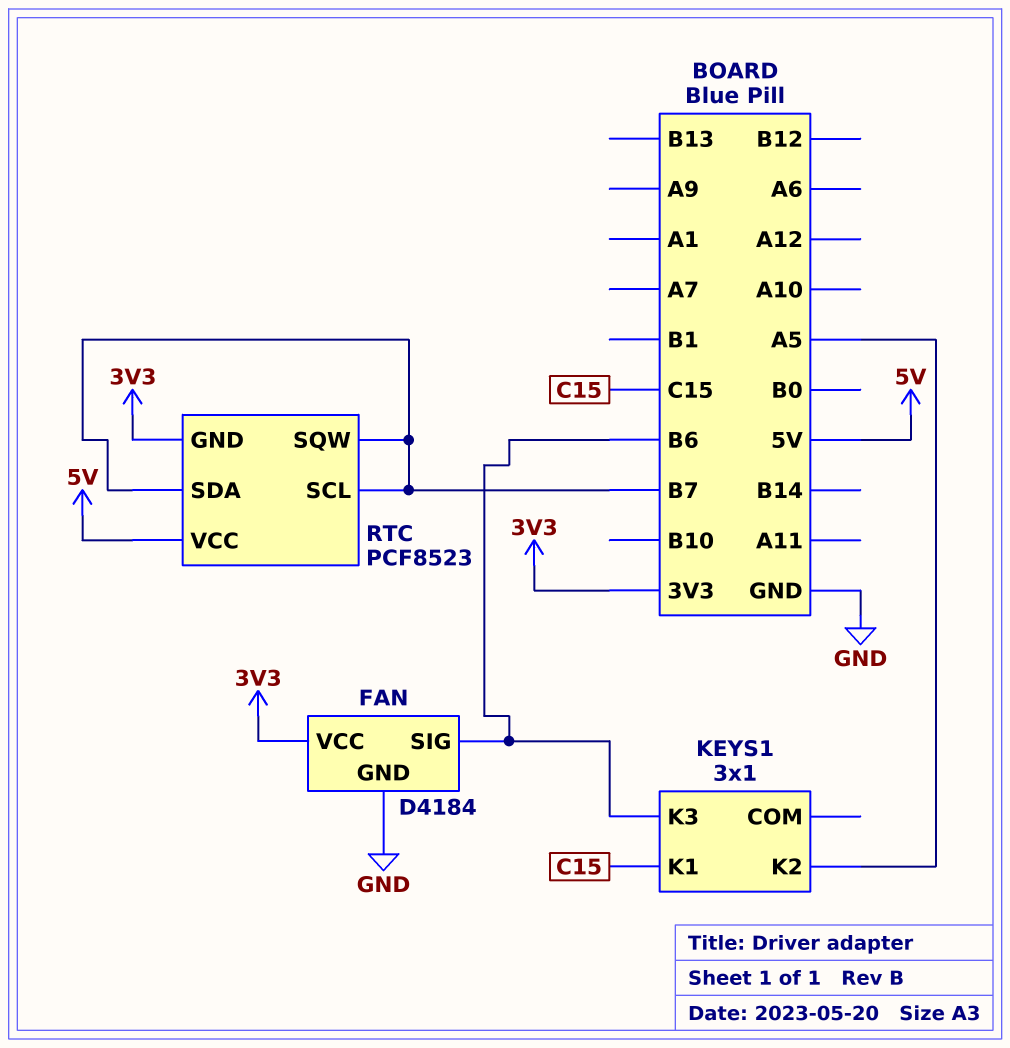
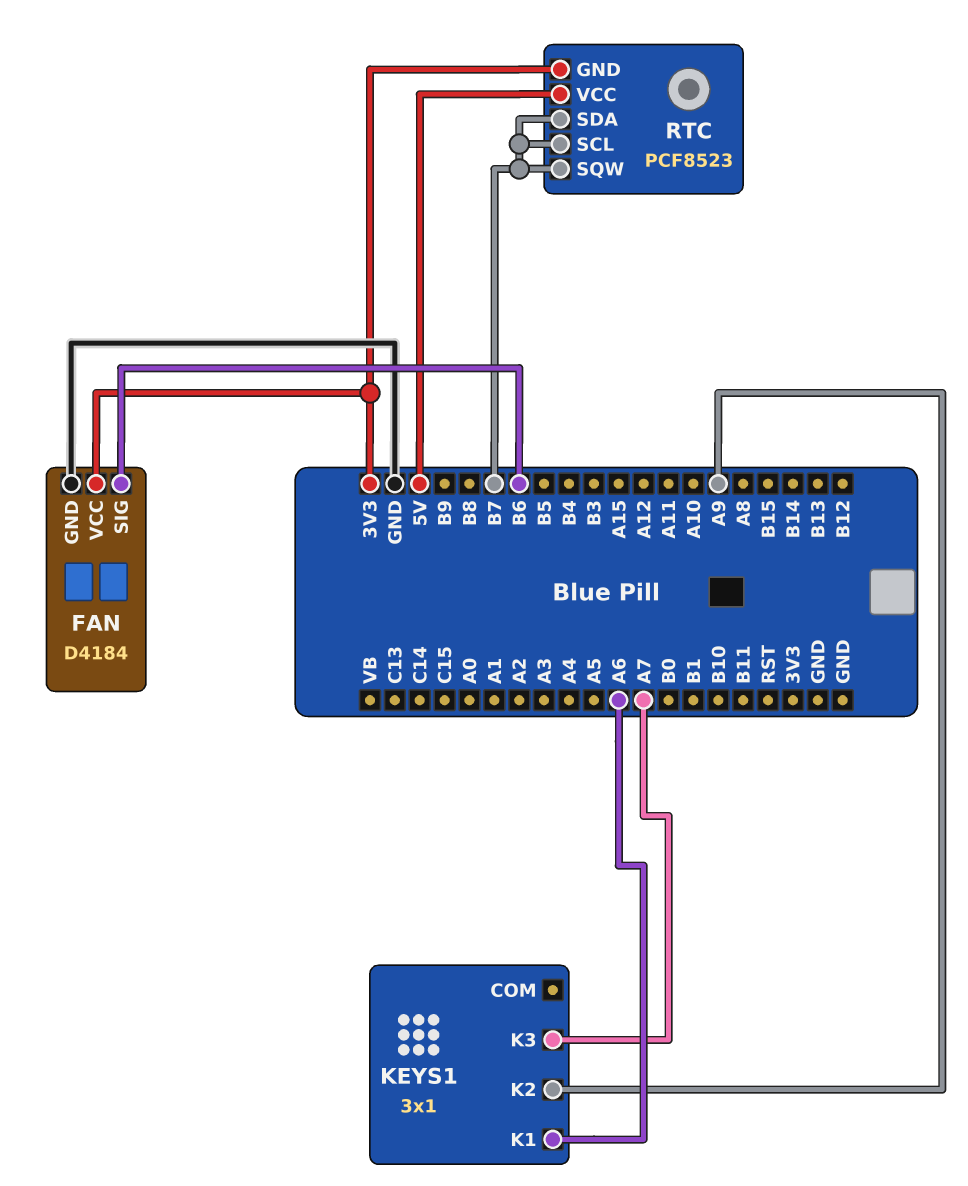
KEYS1 pin K1: C15 -> A6
KEYS1 pin K2: A5 -> A9
KEYS1 pin K3: B6 -> A7

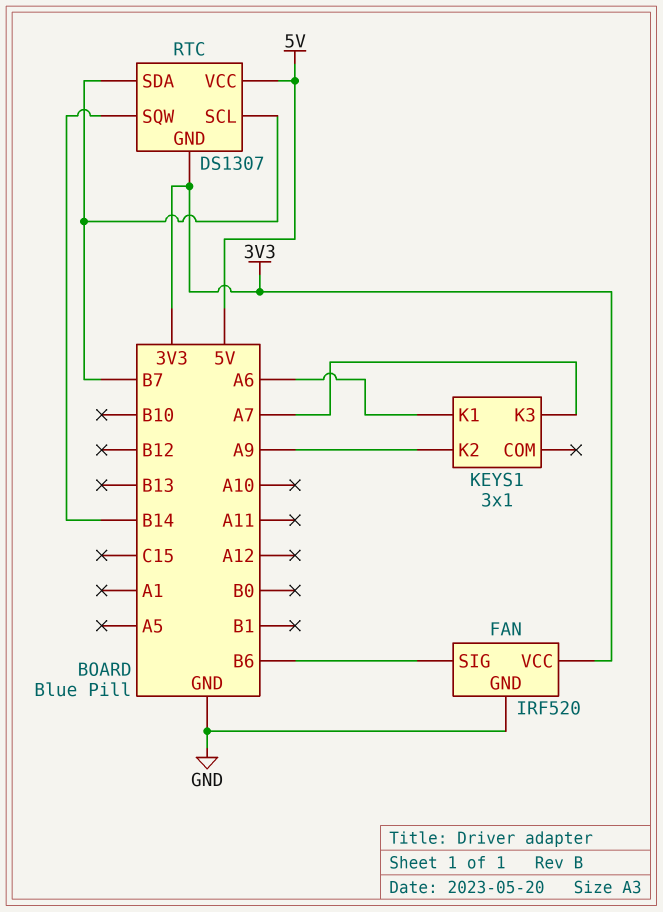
FAN: D4184 -> IRF520
RTC: PCF8523 -> DS1307
RTC pin SQW: B7 -> B14

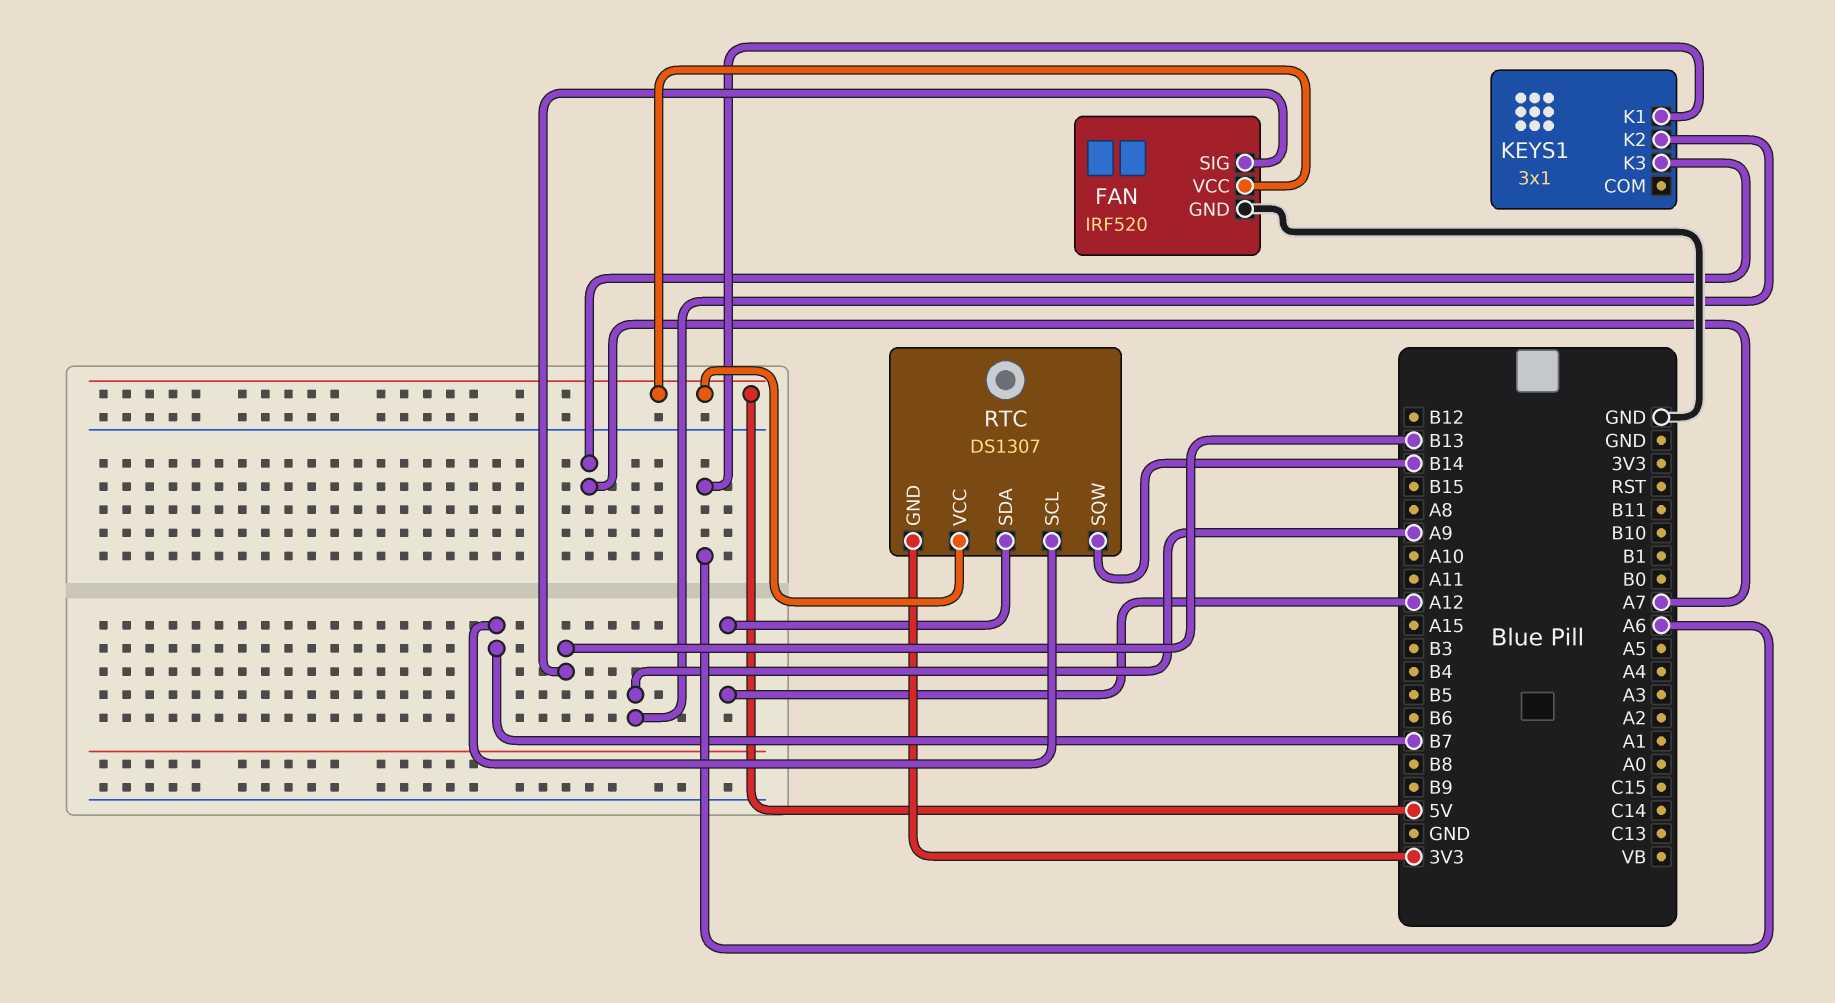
FAN pin SIG: B6 -> B13
FAN pin VCC: 3V3 -> 5V
RTC pin SDA: B7 -> A12

